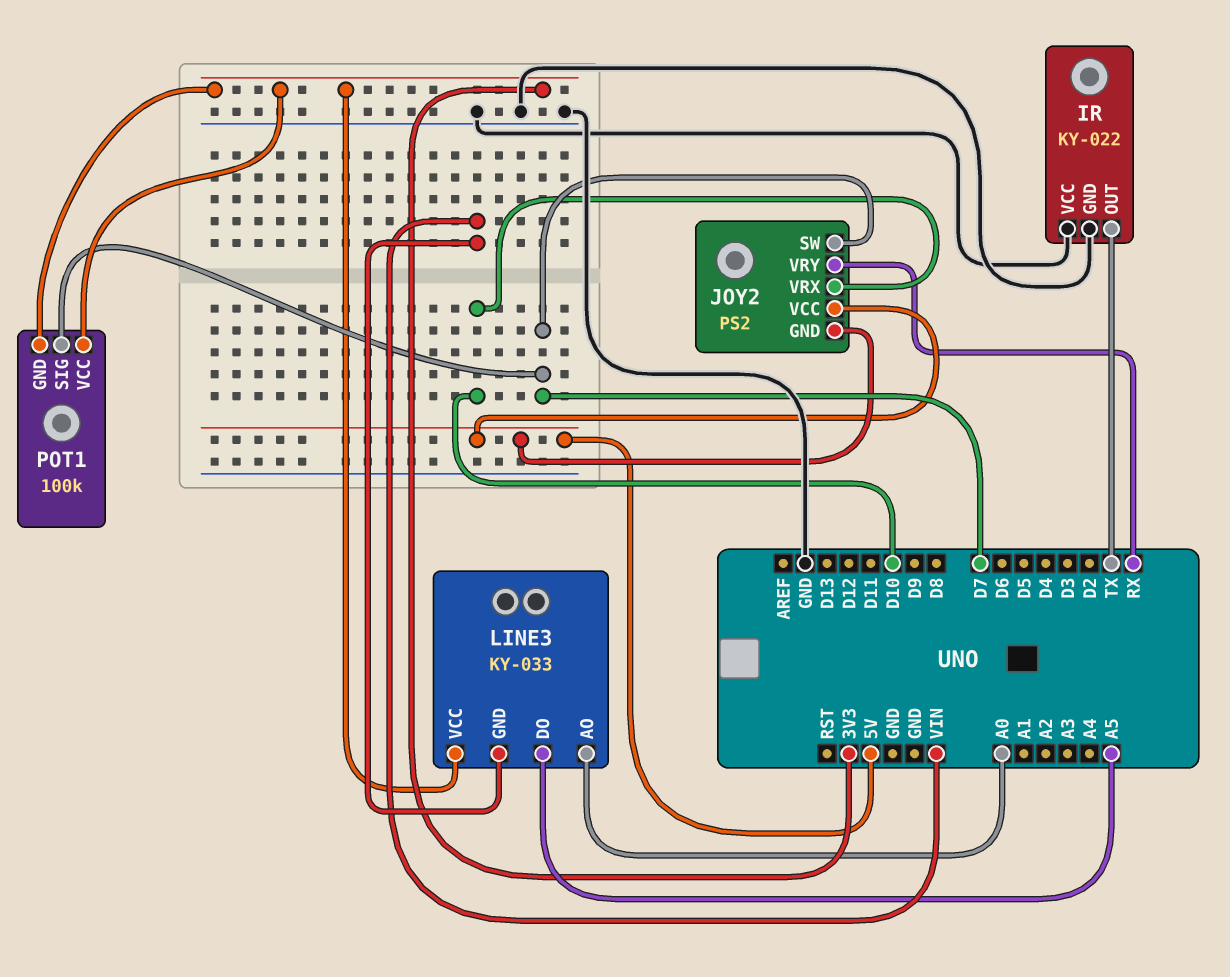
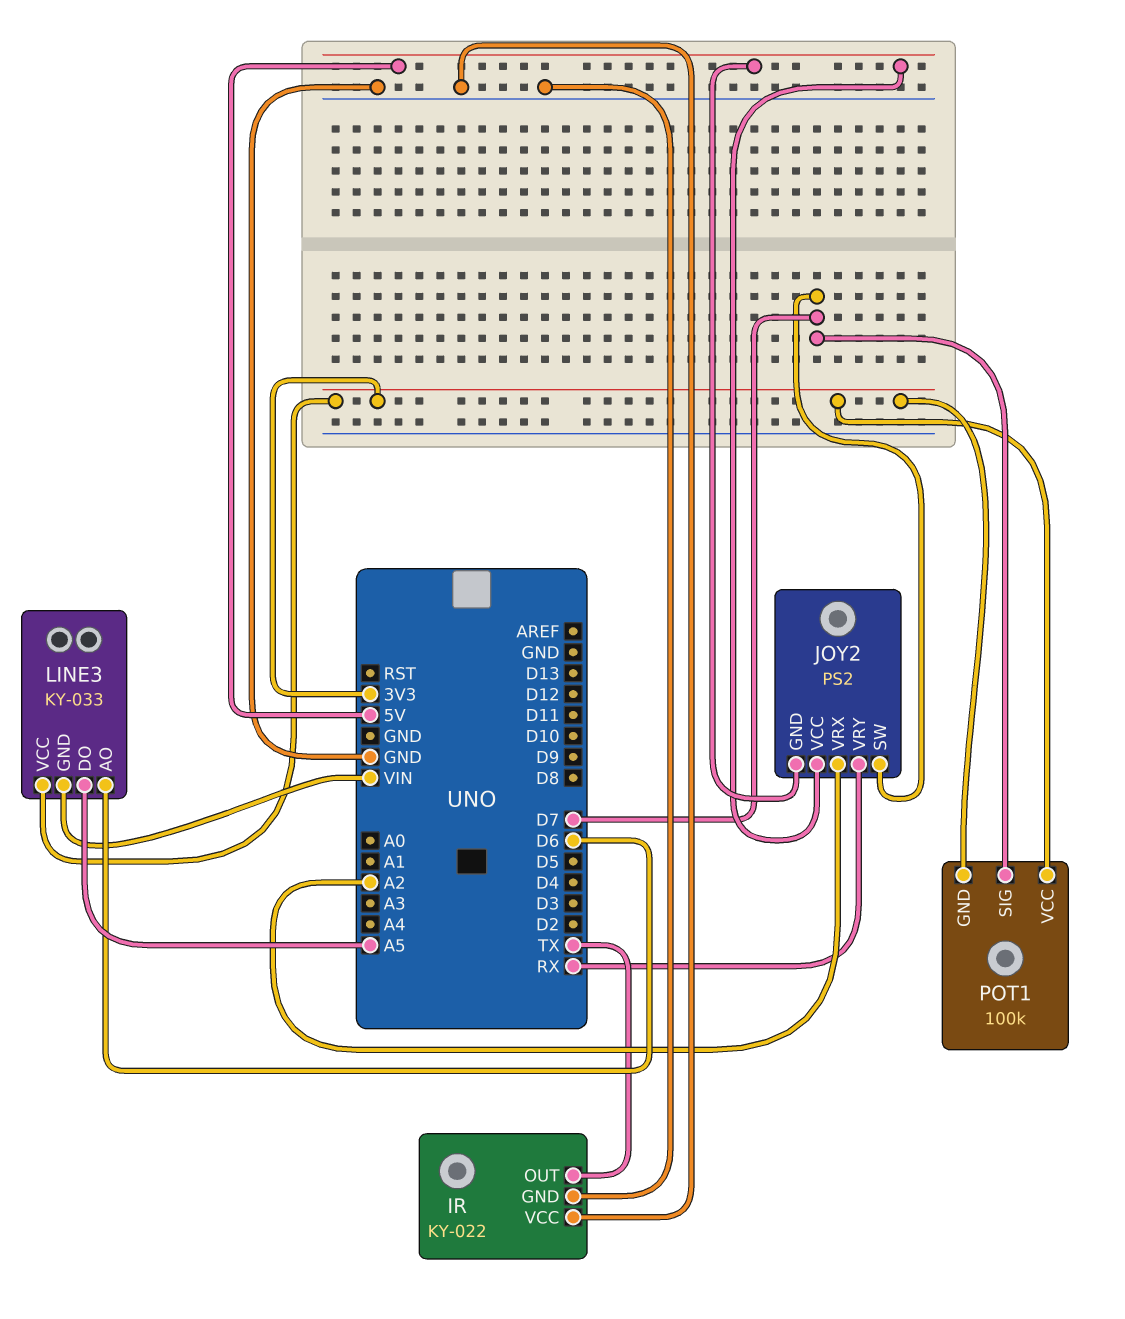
JOY2 pin VRX: D10 -> A2
LINE3 pin AO: A0 -> D6

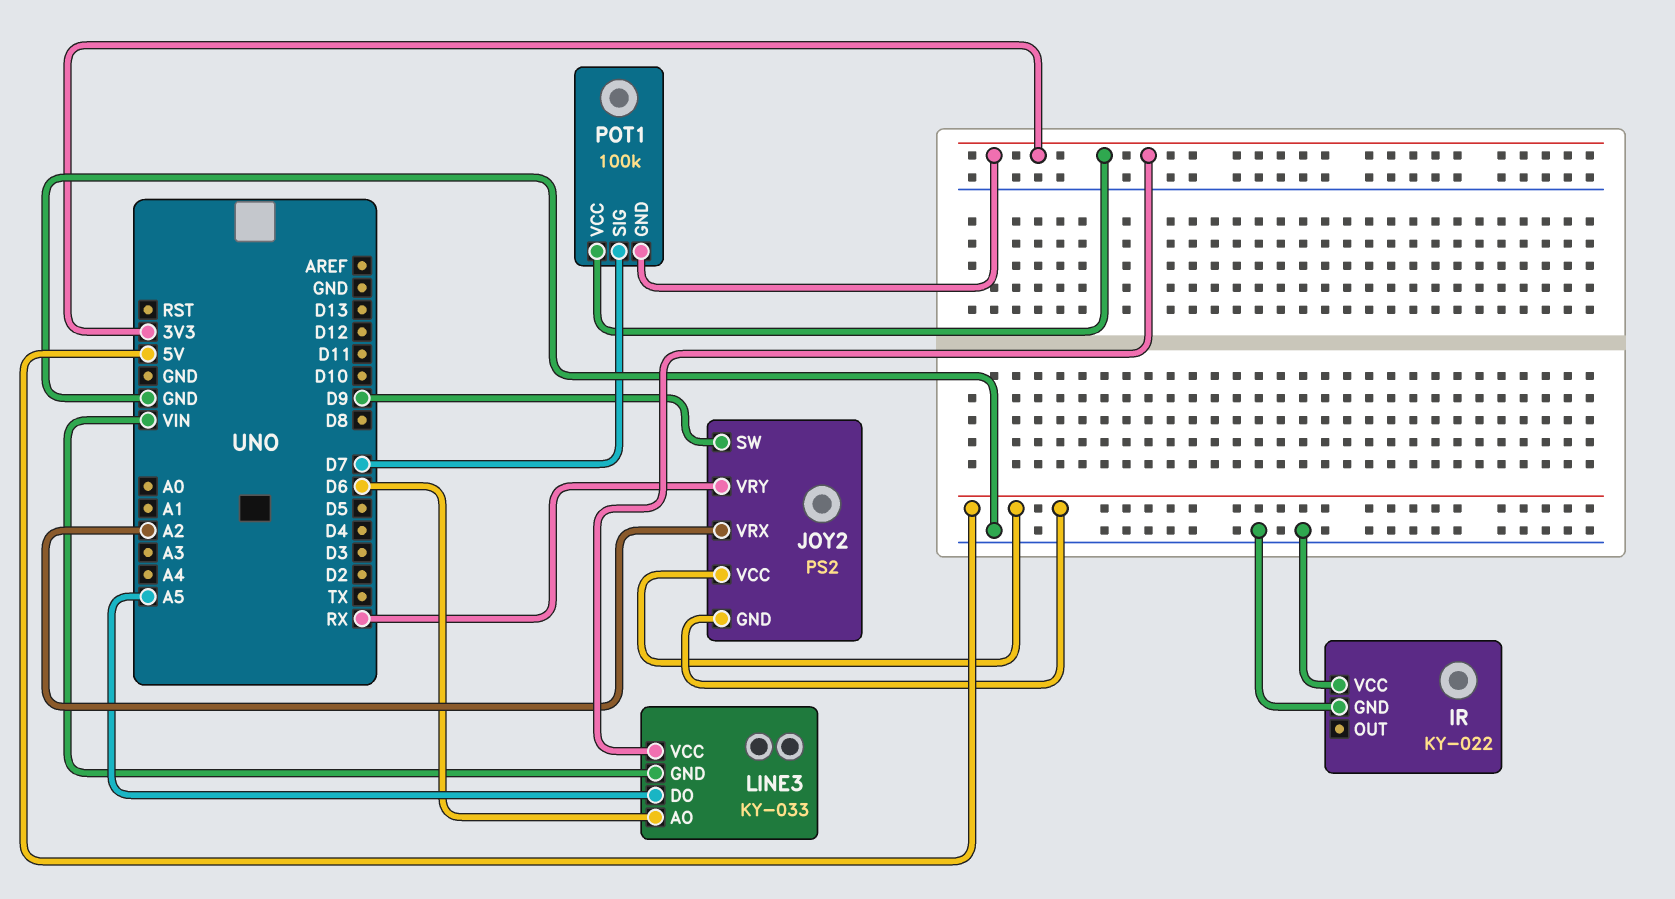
IR pin OUT: TX -> none
JOY2 pin SW: D7 -> D9

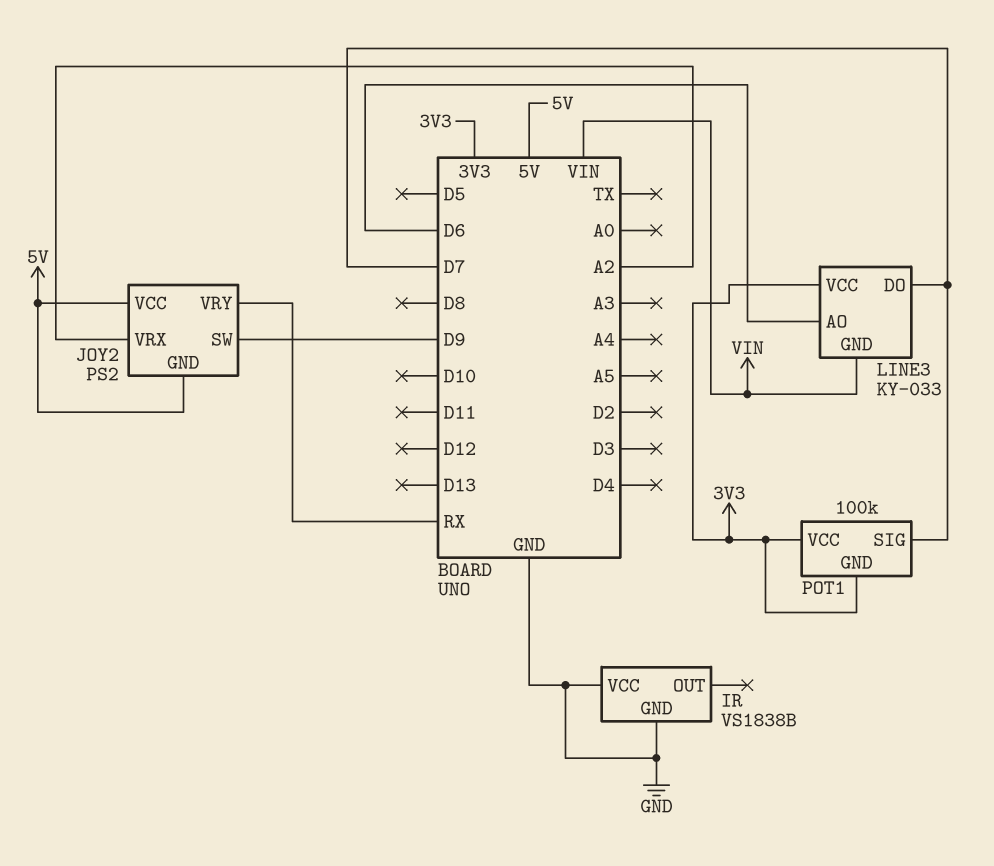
IR: KY-022 -> VS1838B
LINE3 pin DO: A5 -> D7

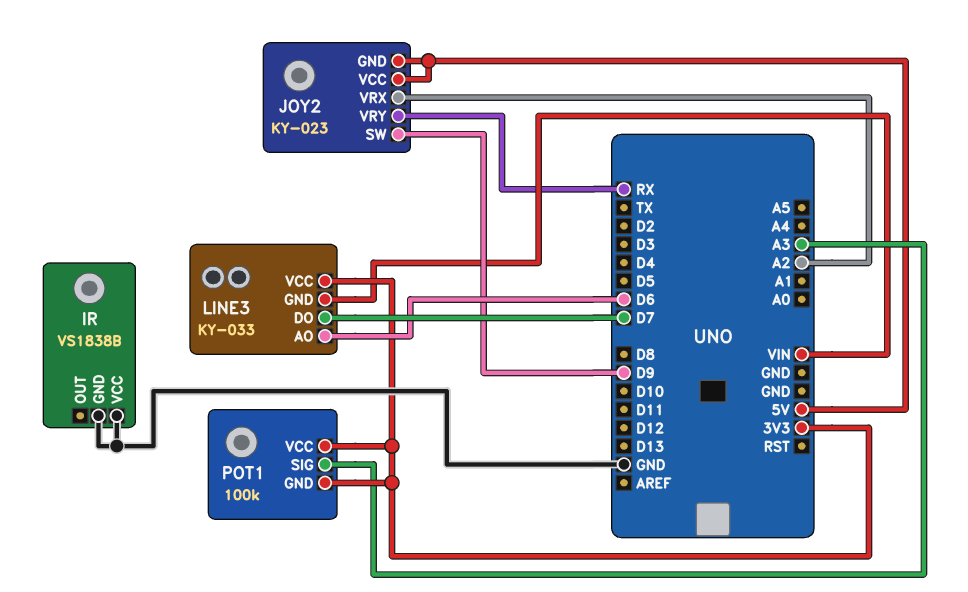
JOY2: PS2 -> KY-023
POT1 pin SIG: D7 -> A3

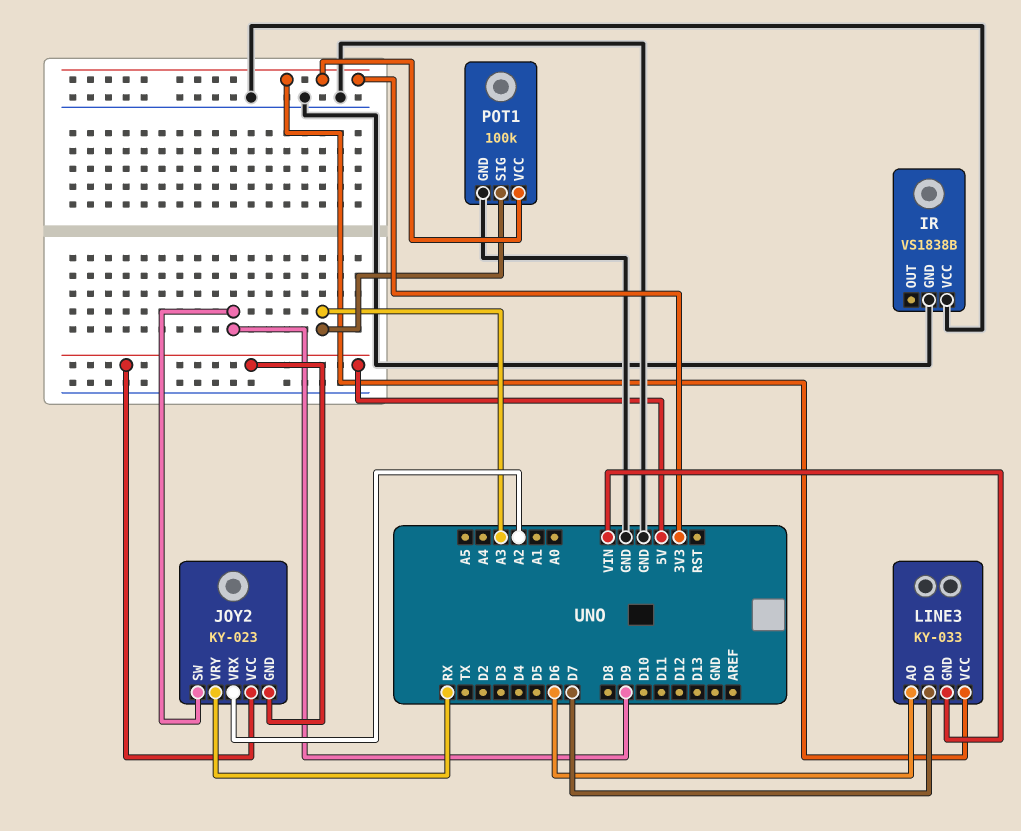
POT1 pin GND: 3V3 -> GND

